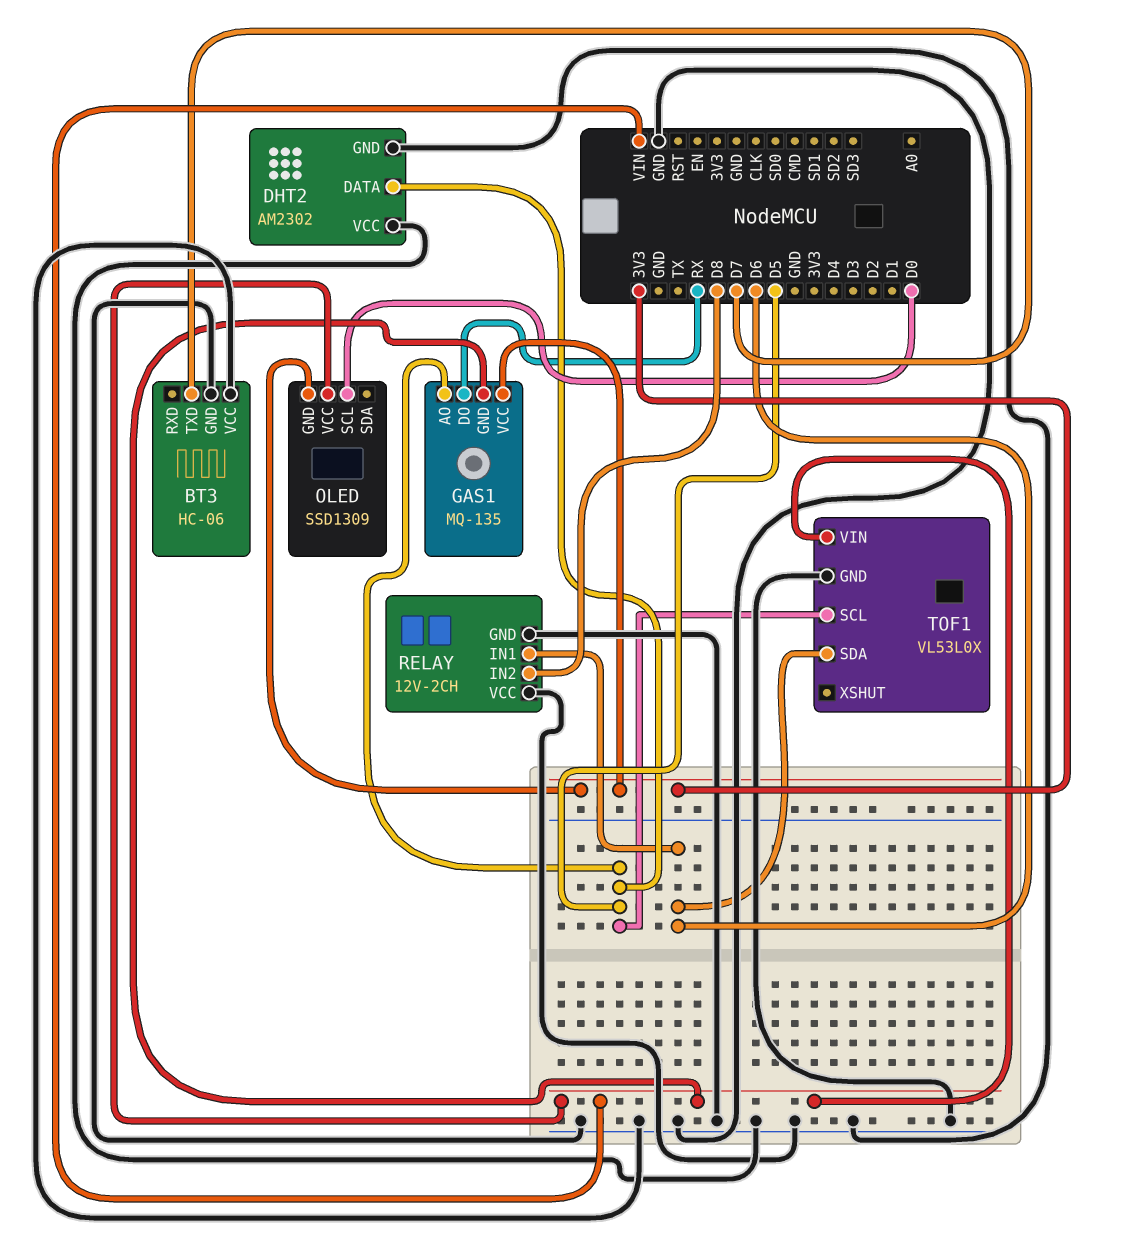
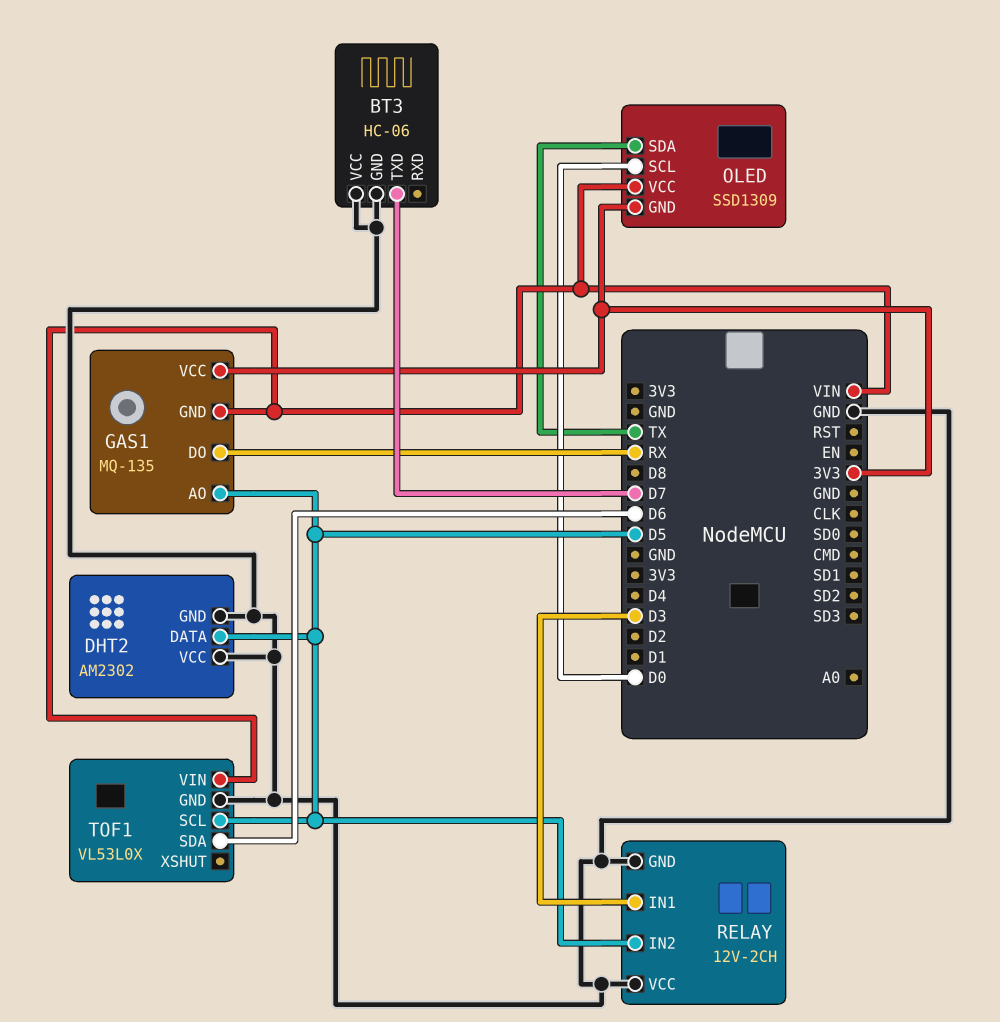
OLED pin SDA: none -> TX
RELAY pin IN1: D6 -> D3
RELAY pin IN2: D8 -> D5

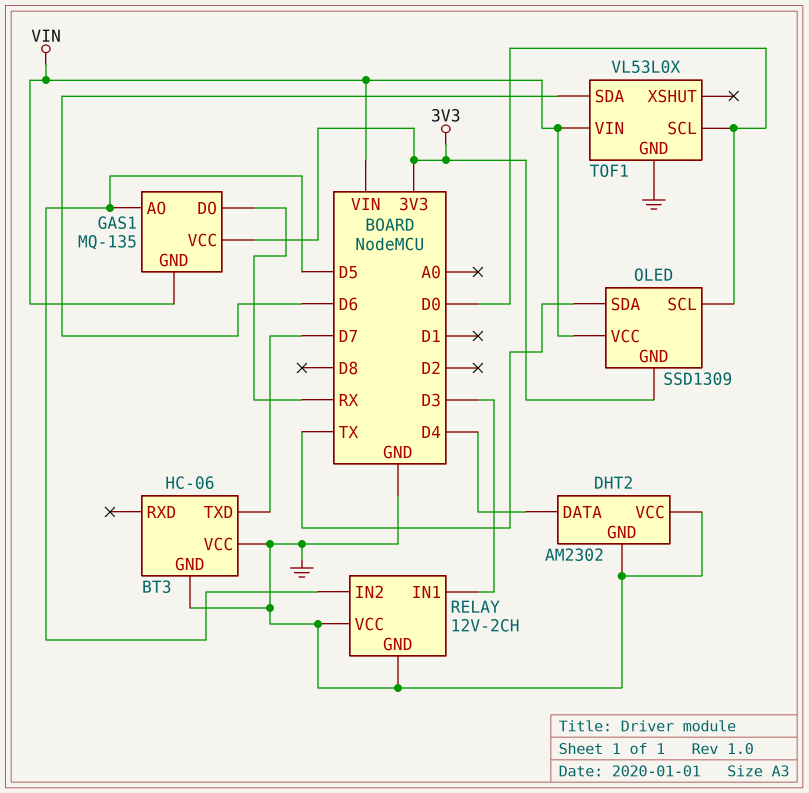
DHT2 pin DATA: D5 -> D4
TOF1 pin SCL: D5 -> D0

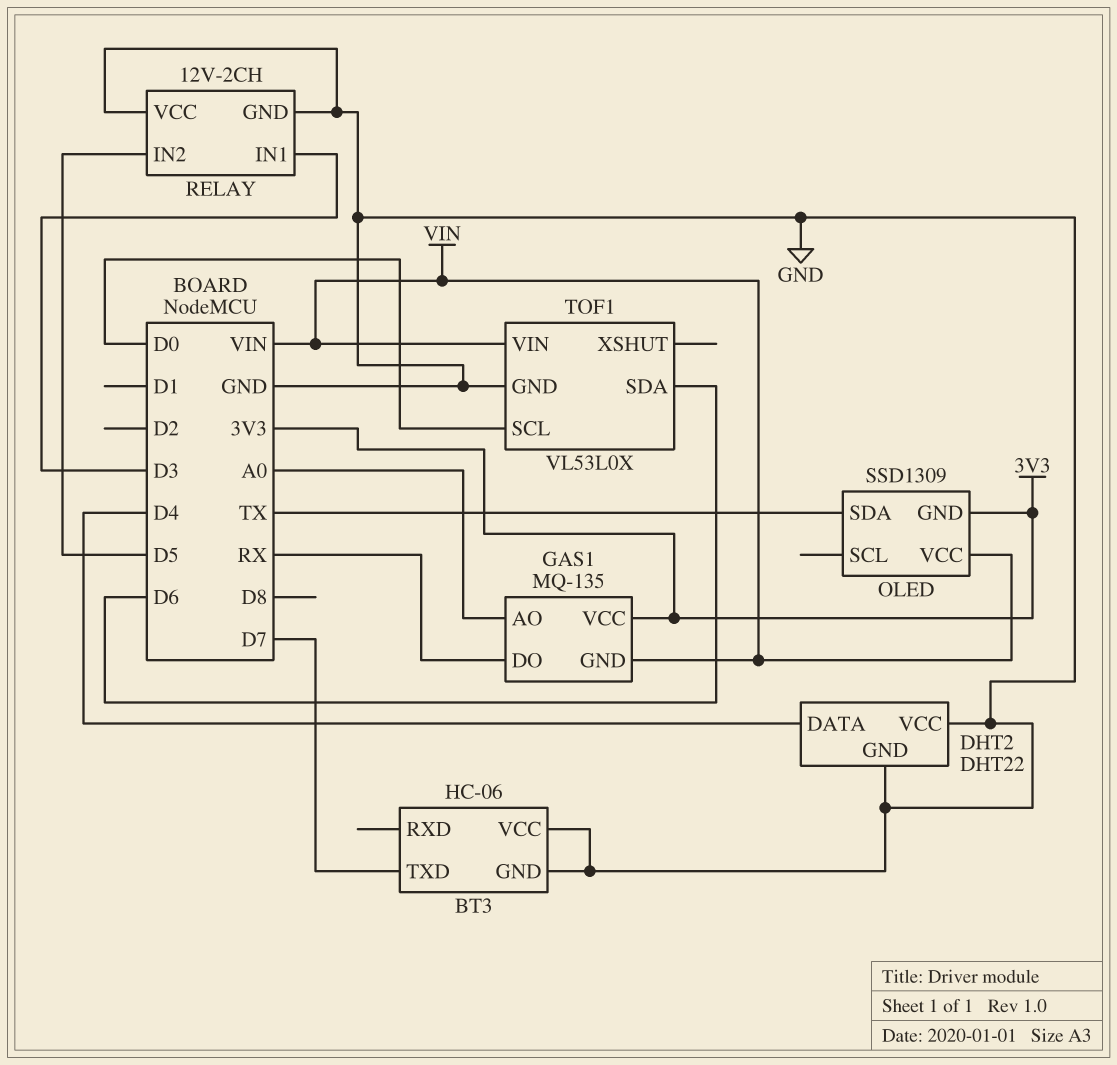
DHT2: AM2302 -> DHT22
GAS1 pin AO: D5 -> A0
OLED pin SCL: D0 -> none

